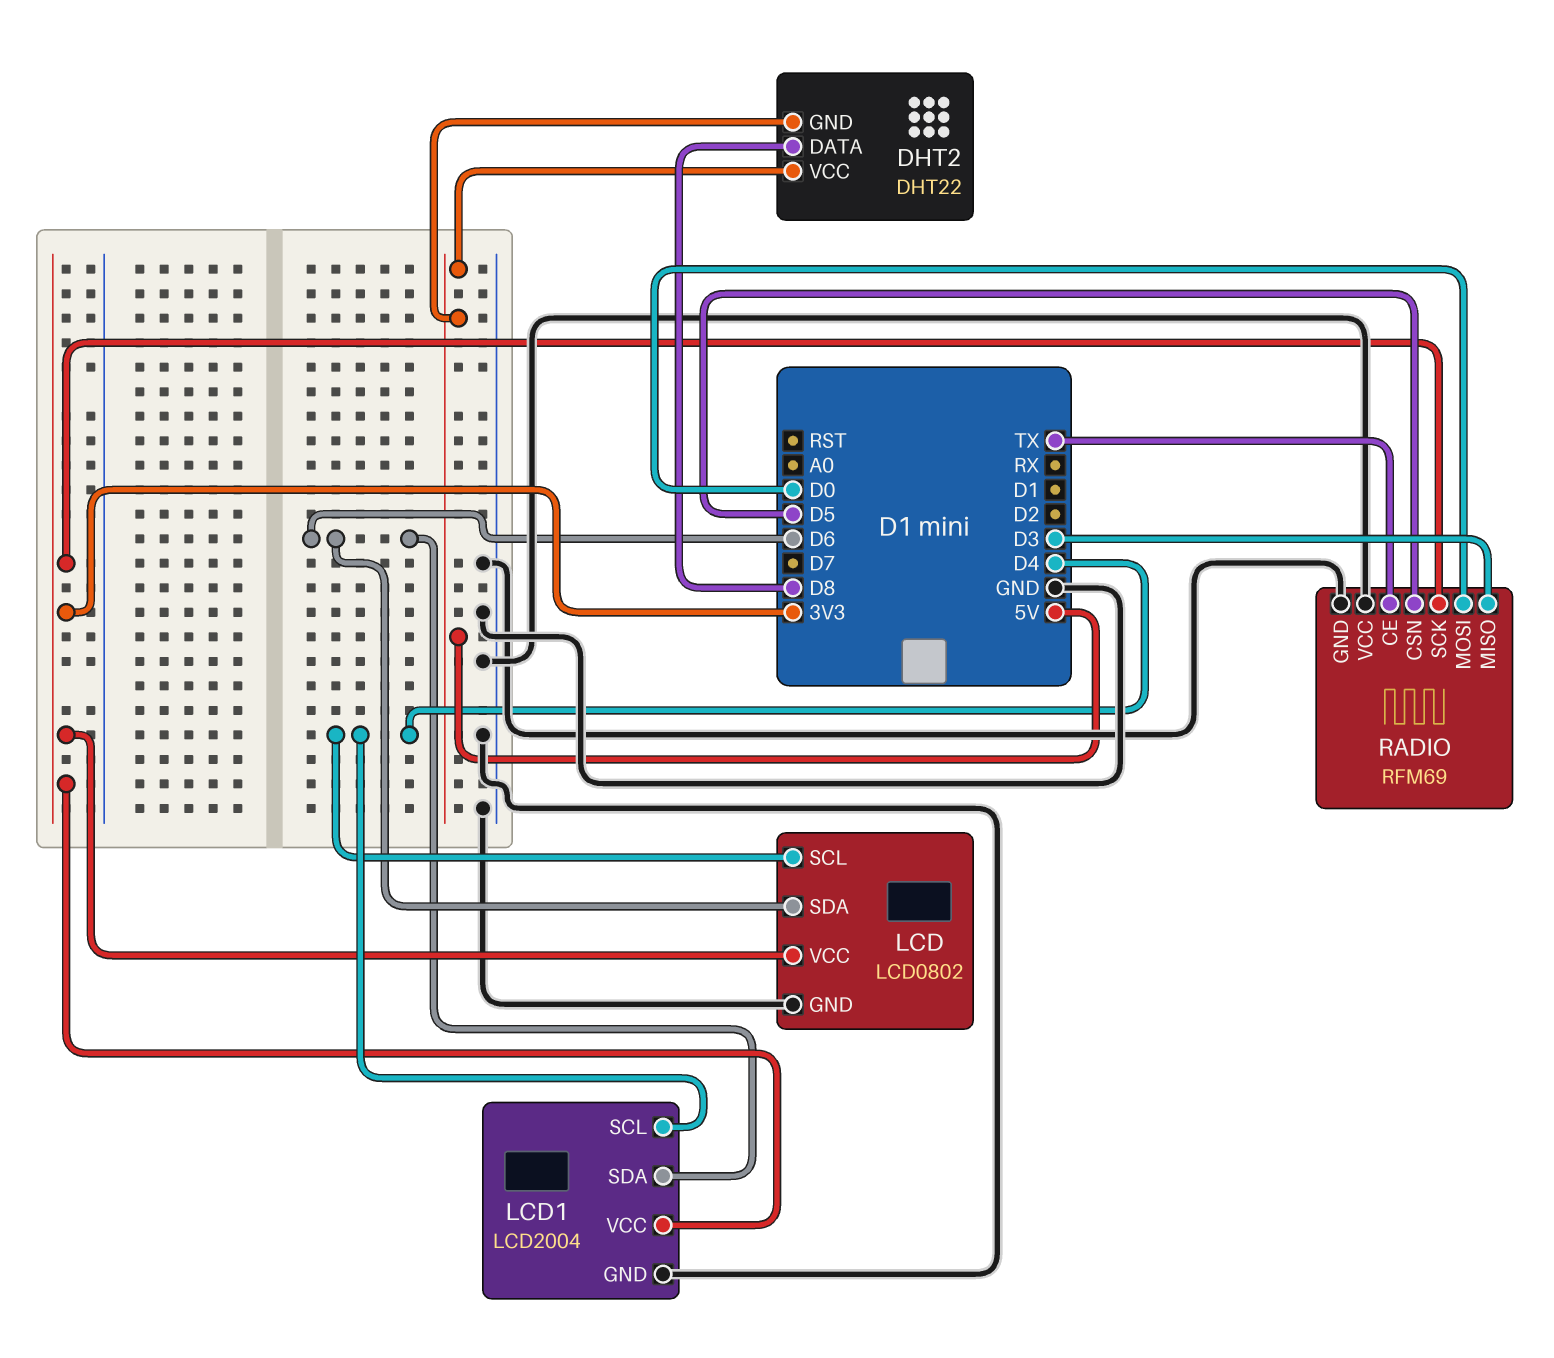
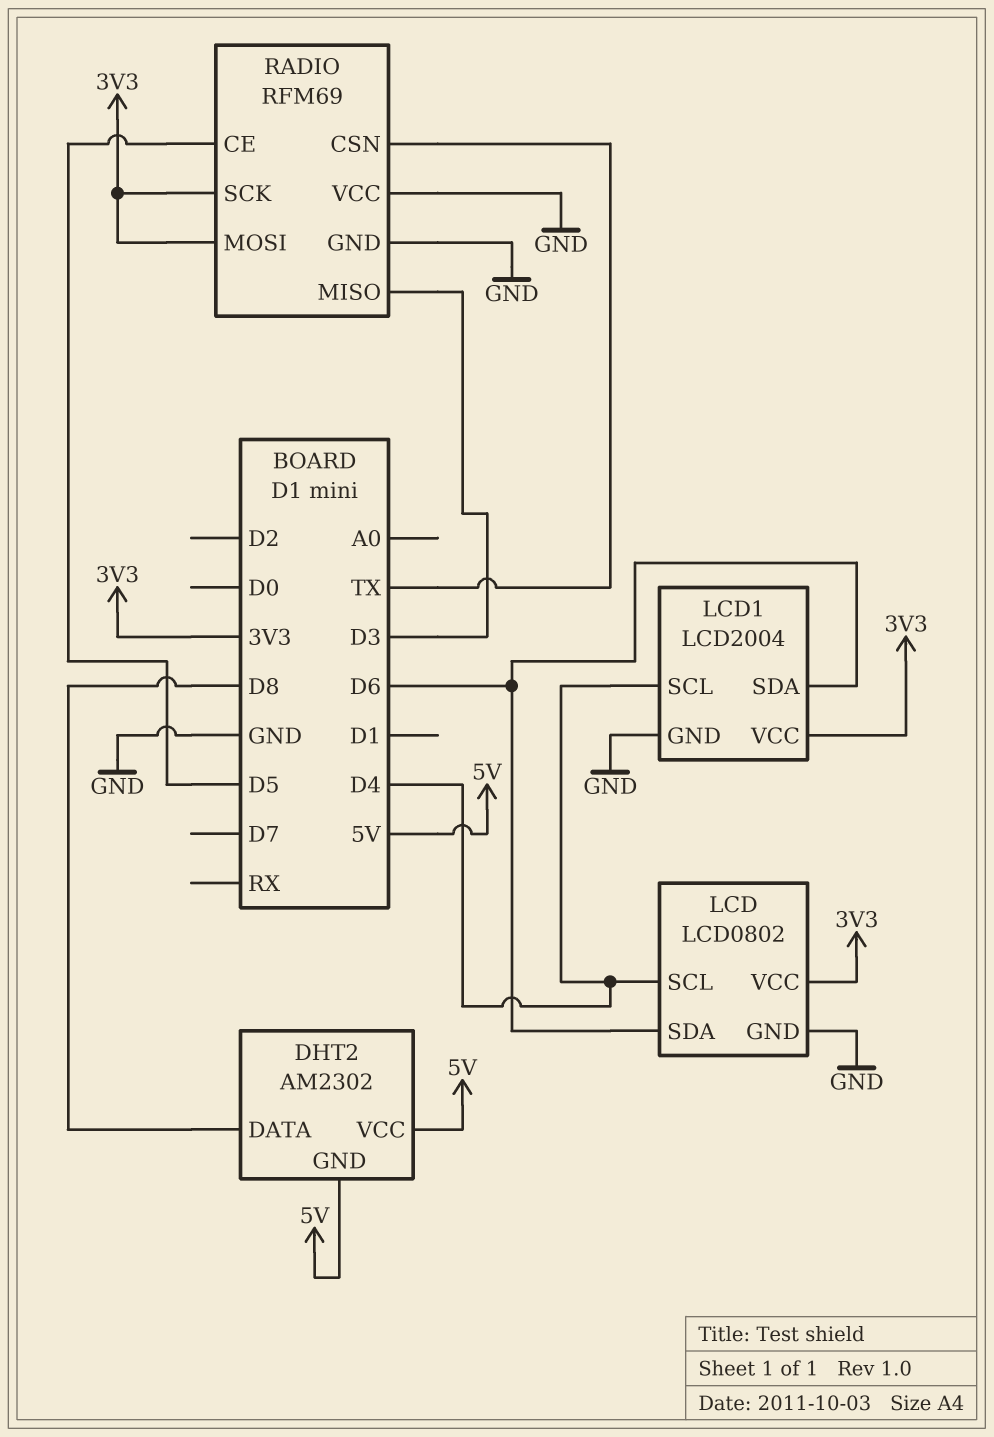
DHT2: DHT22 -> AM2302
RADIO pin CE: TX -> D5
RADIO pin CSN: D5 -> TX
RADIO pin MOSI: D0 -> 3V3

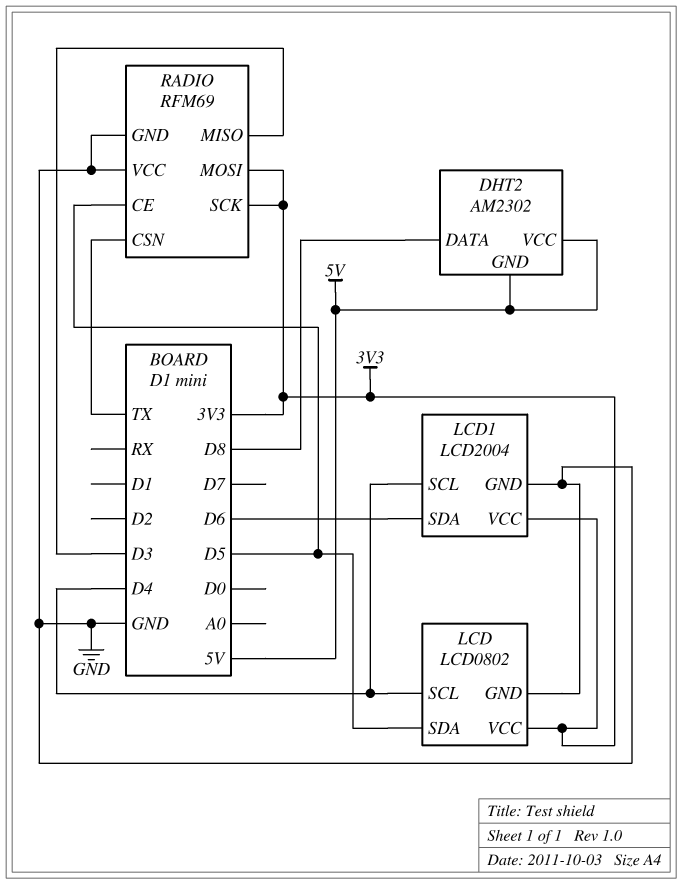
LCD pin SDA: D6 -> D5

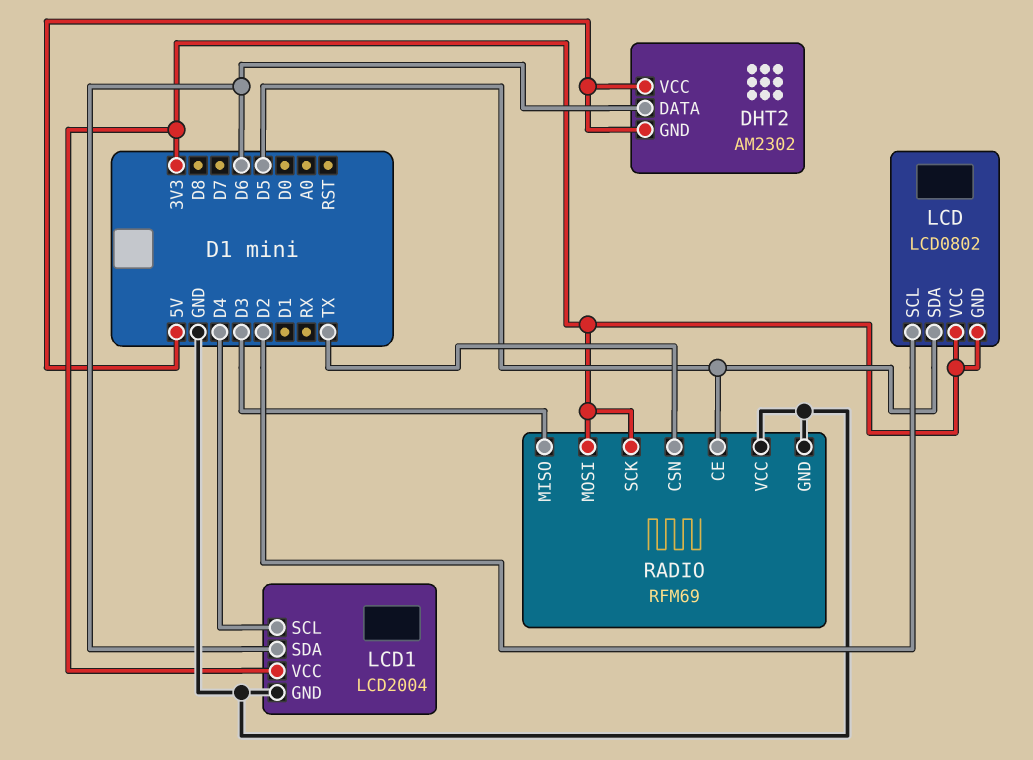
DHT2 pin DATA: D8 -> D6
LCD pin GND: GND -> 3V3
LCD pin SCL: D4 -> D2

